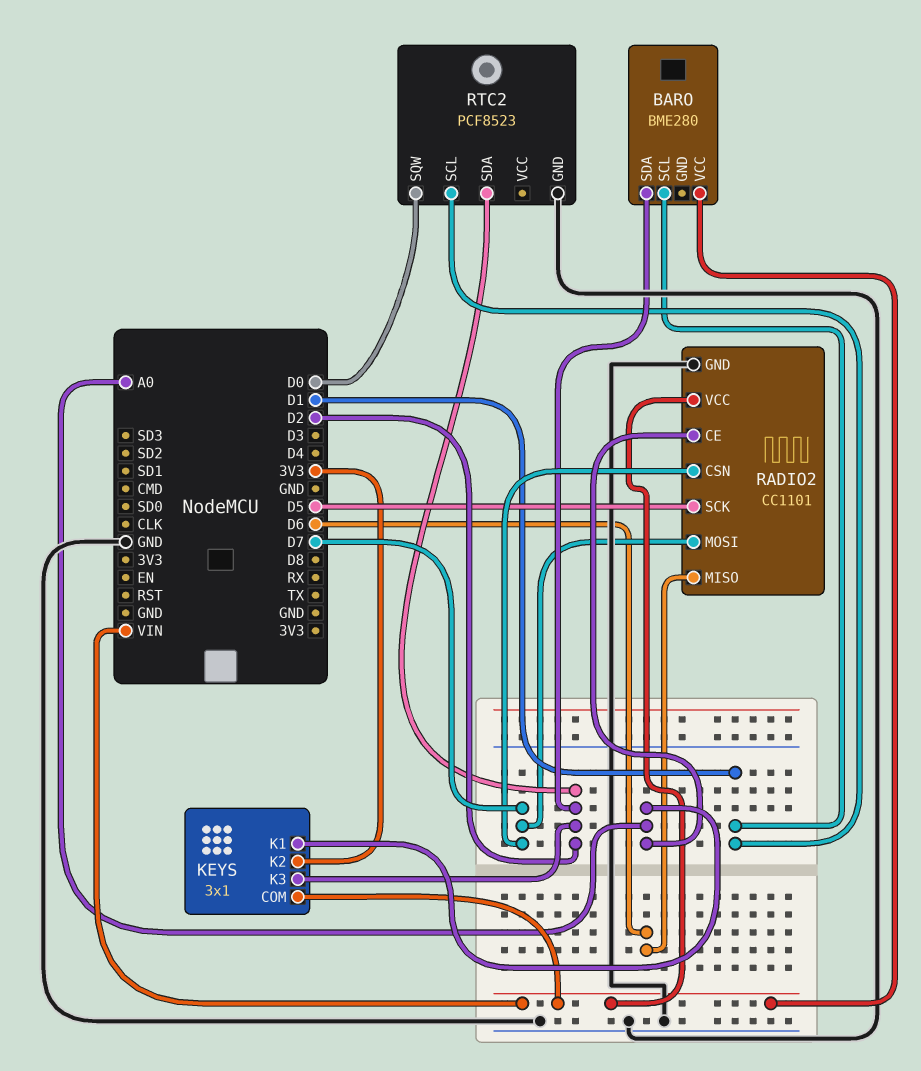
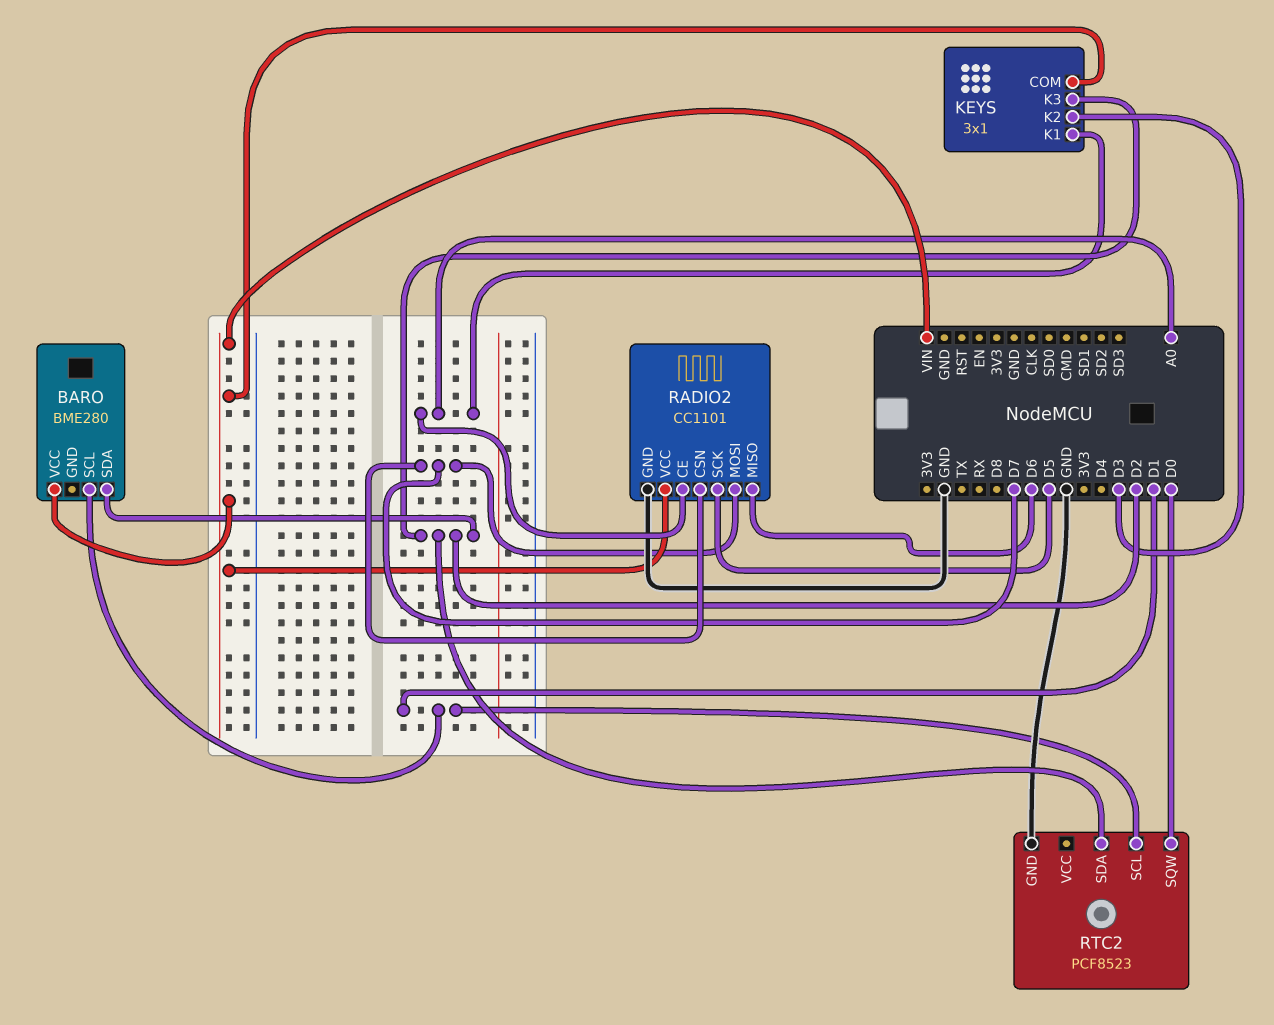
KEYS pin K2: 3V3 -> D3

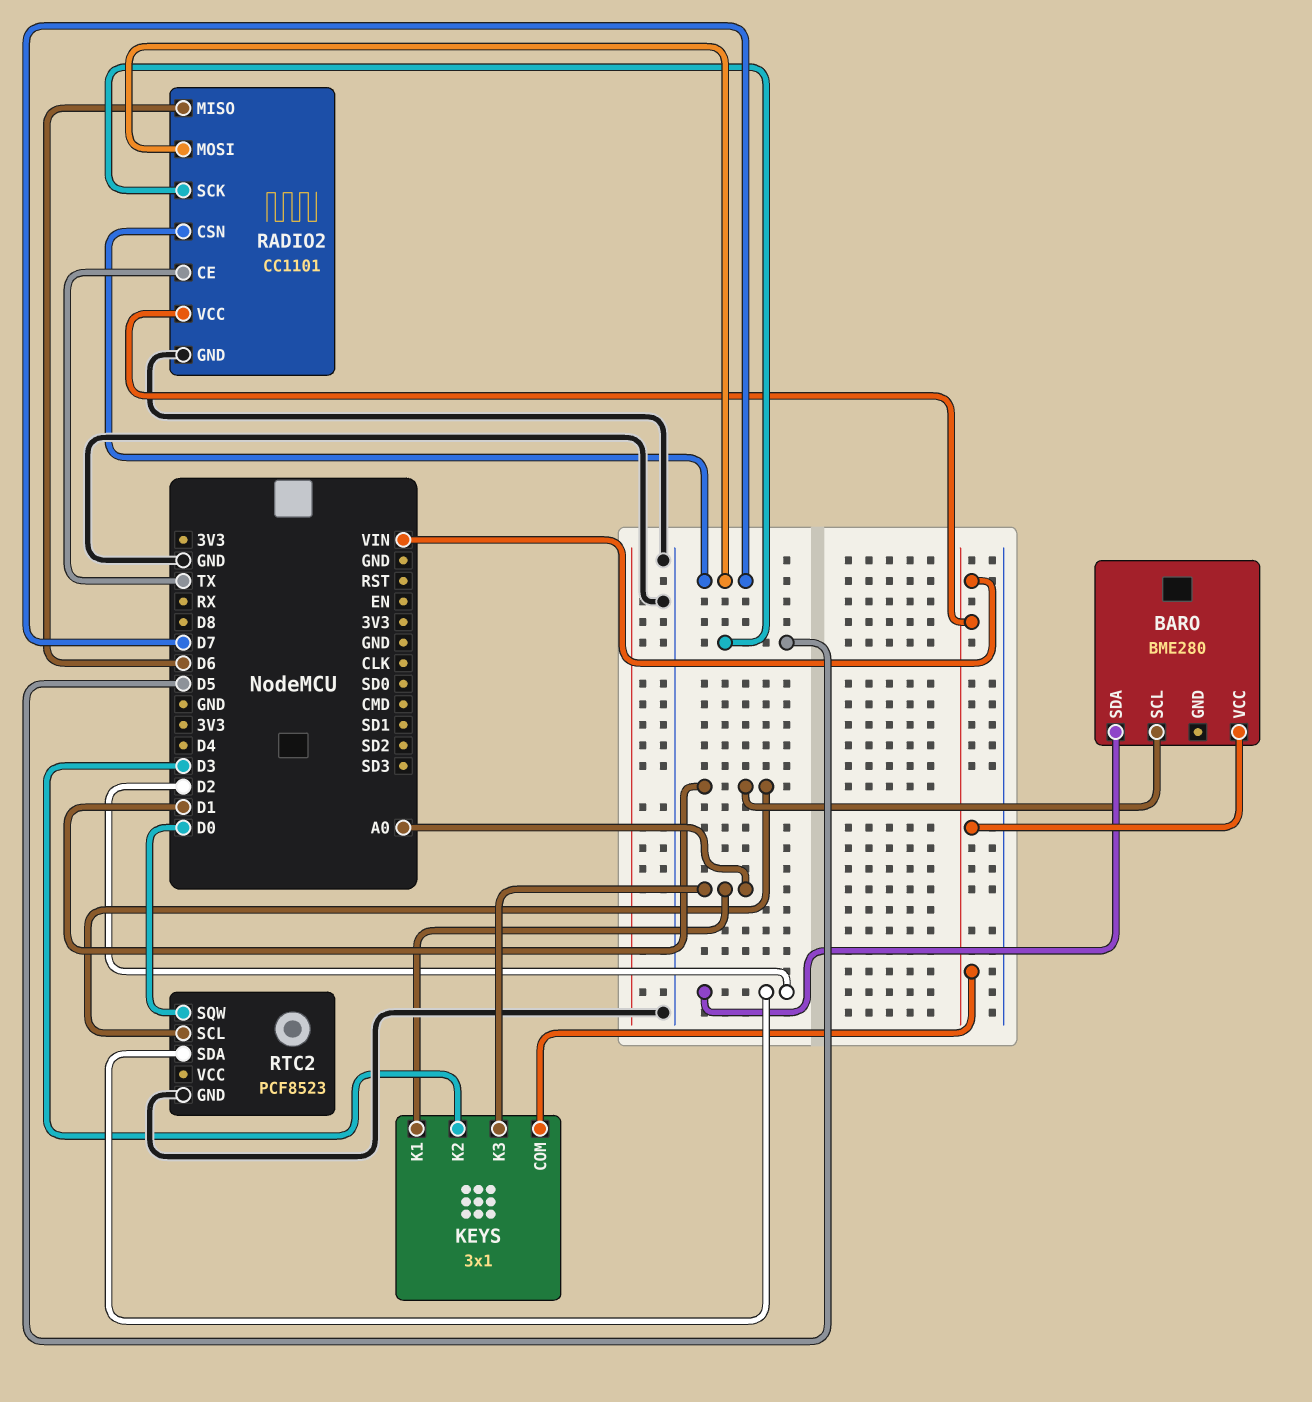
KEYS pin K3: D2 -> A0
RADIO2 pin CE: A0 -> TX

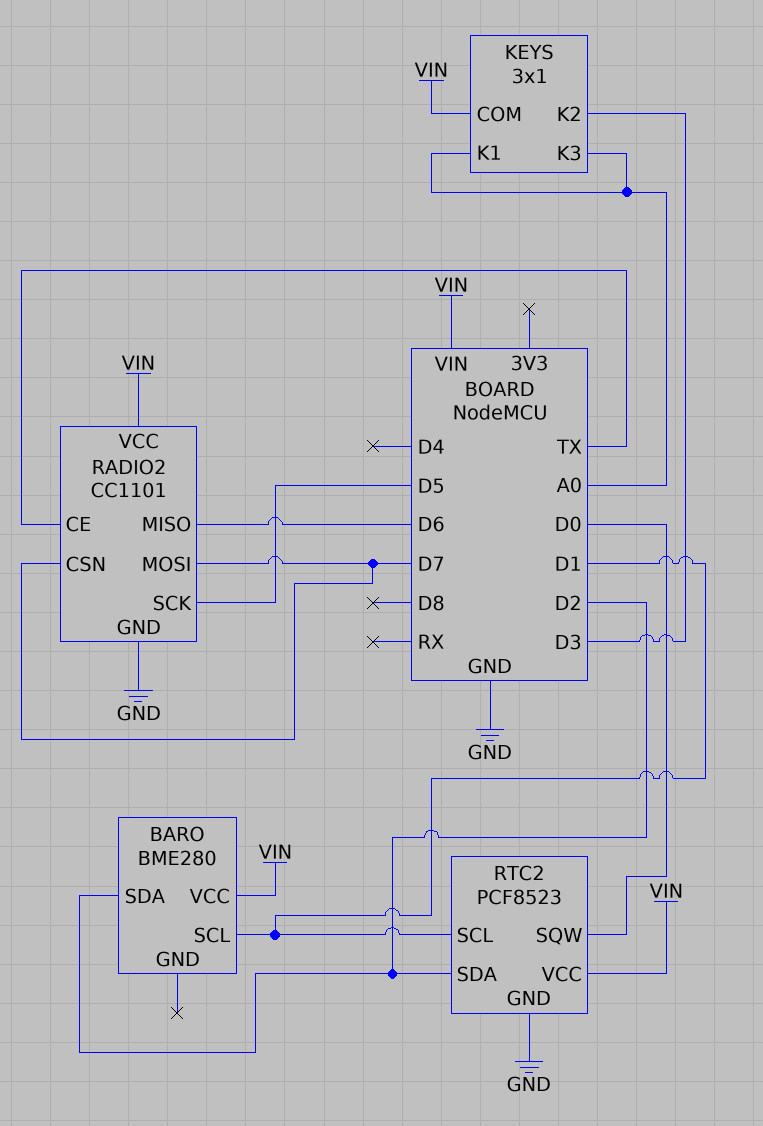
RTC2 pin VCC: none -> VIN

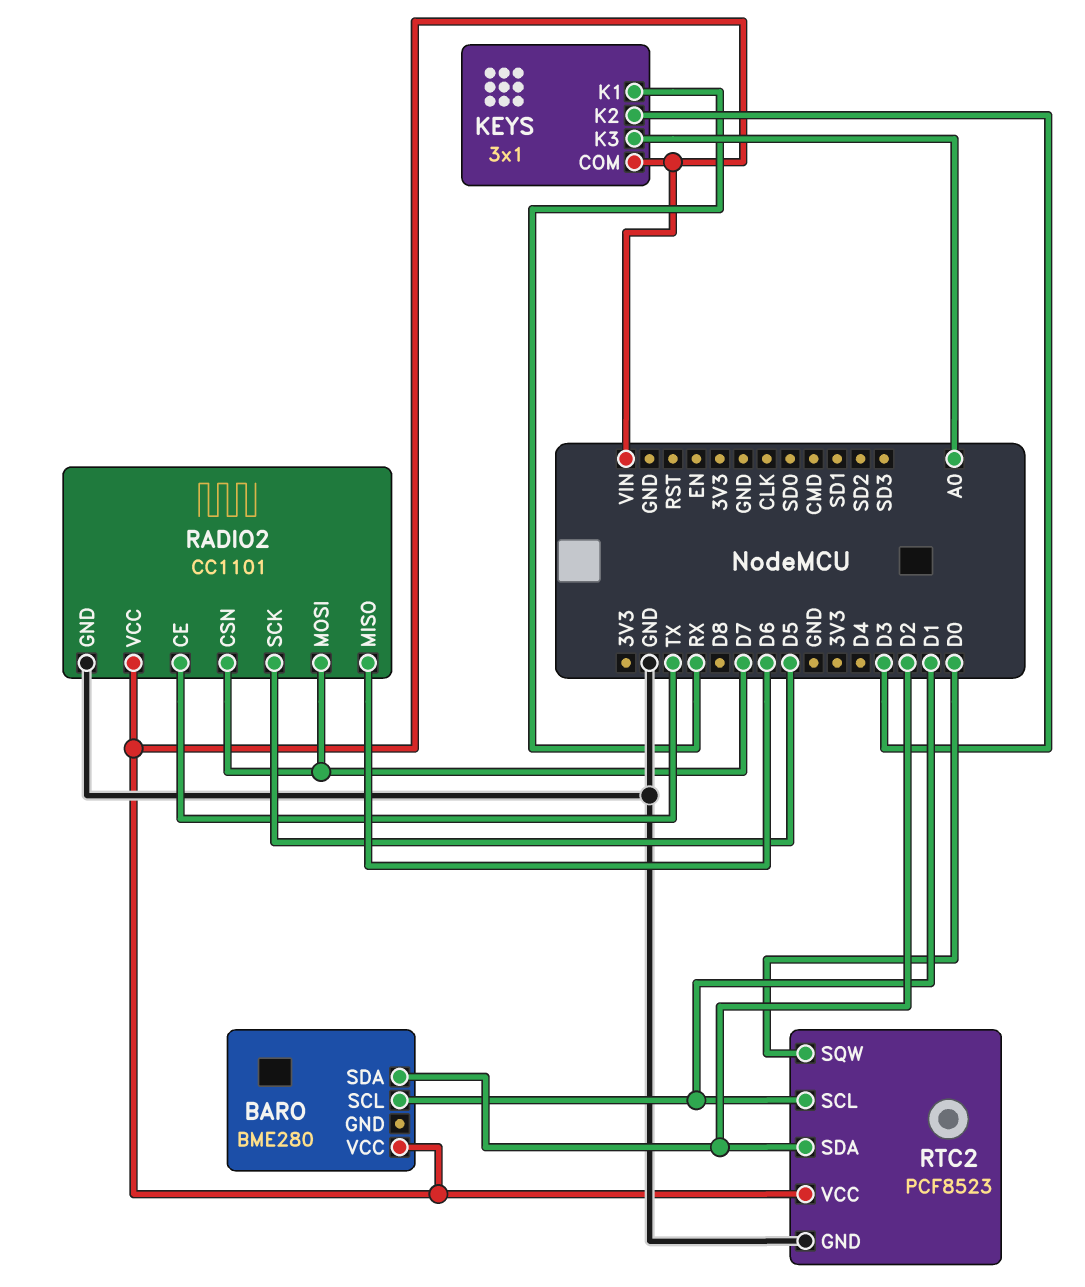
KEYS pin K1: A0 -> RX

